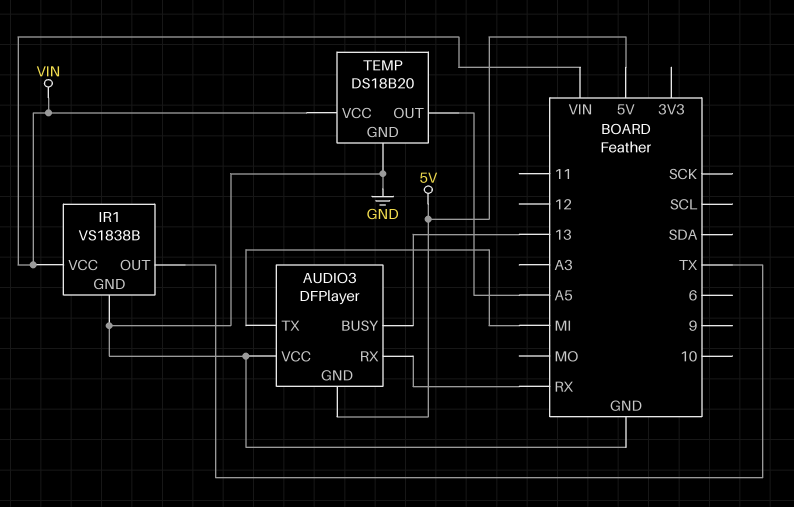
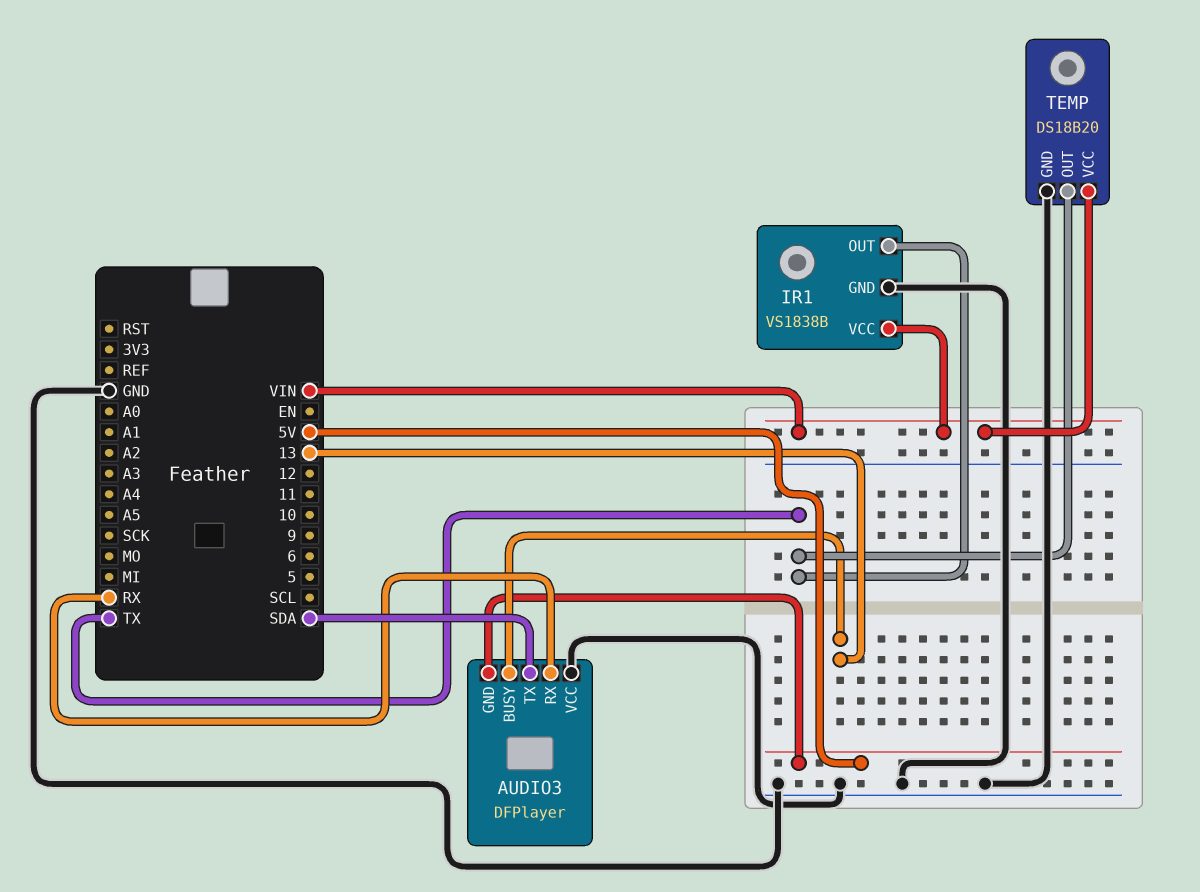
AUDIO3 pin TX: MI -> SDA
TEMP pin OUT: A5 -> TX

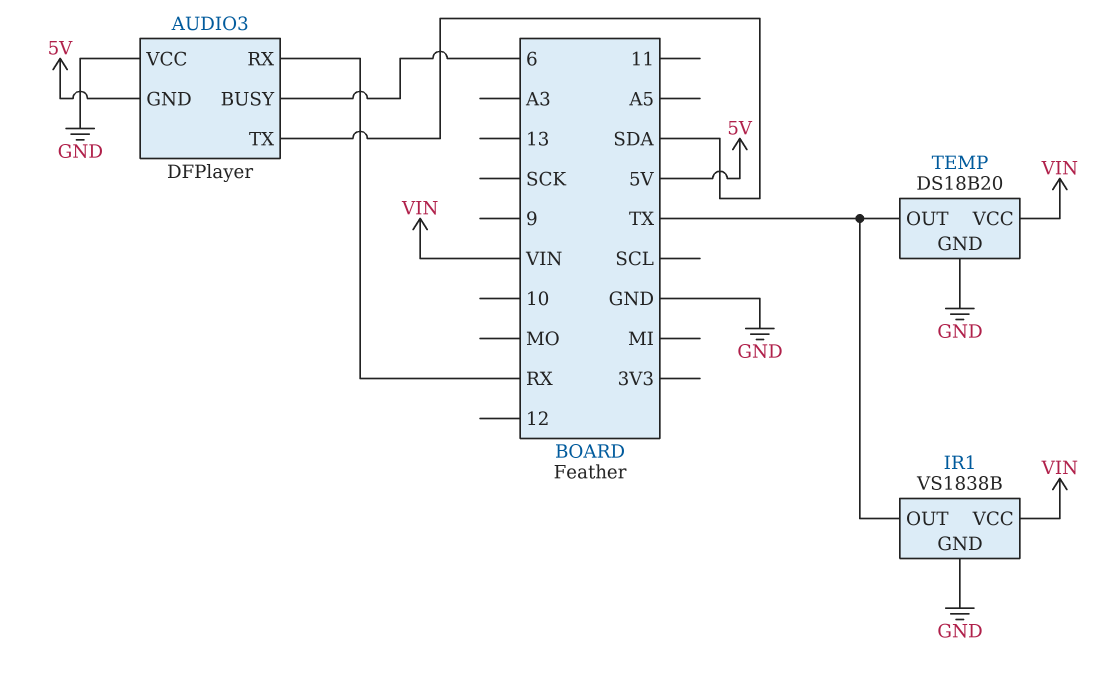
AUDIO3 pin BUSY: 13 -> 6

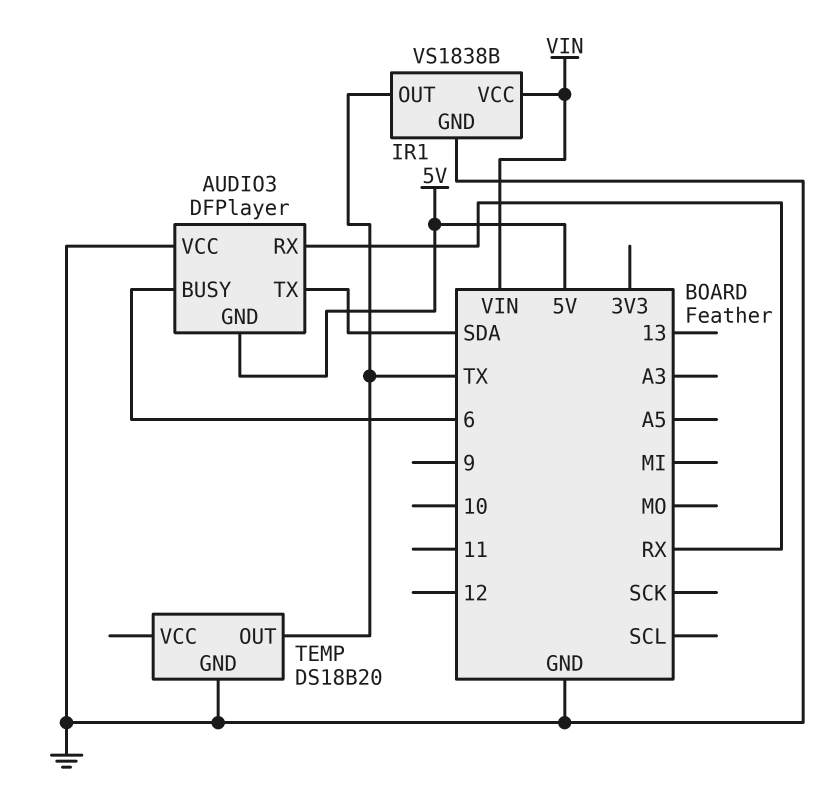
TEMP pin VCC: VIN -> none

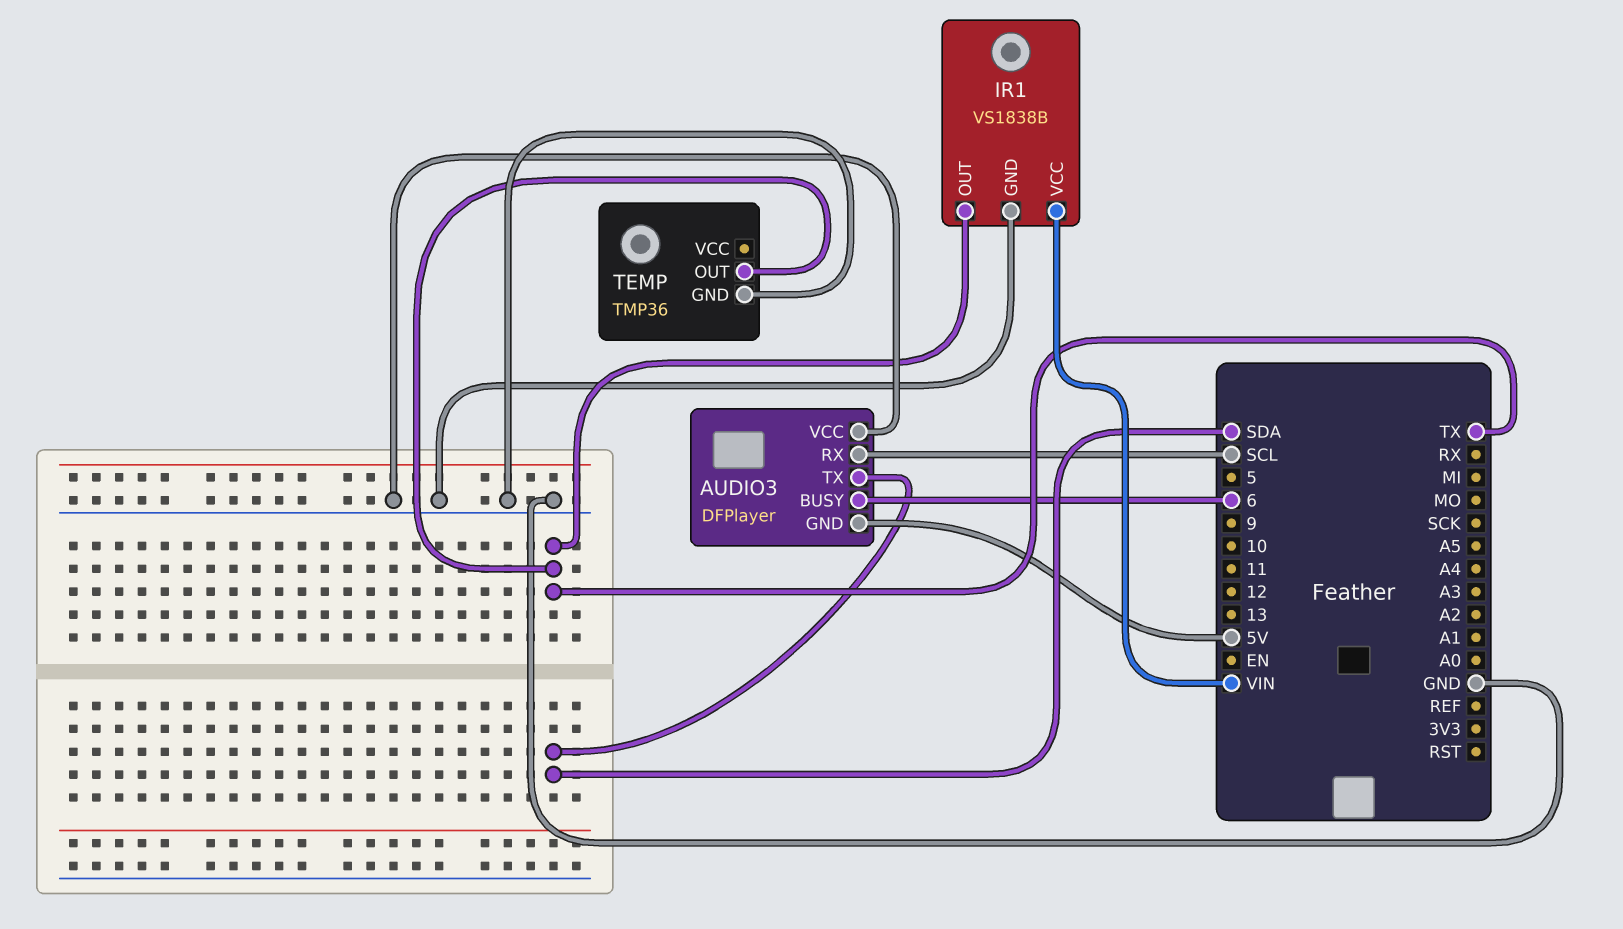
AUDIO3 pin RX: RX -> SCL
TEMP: DS18B20 -> TMP36

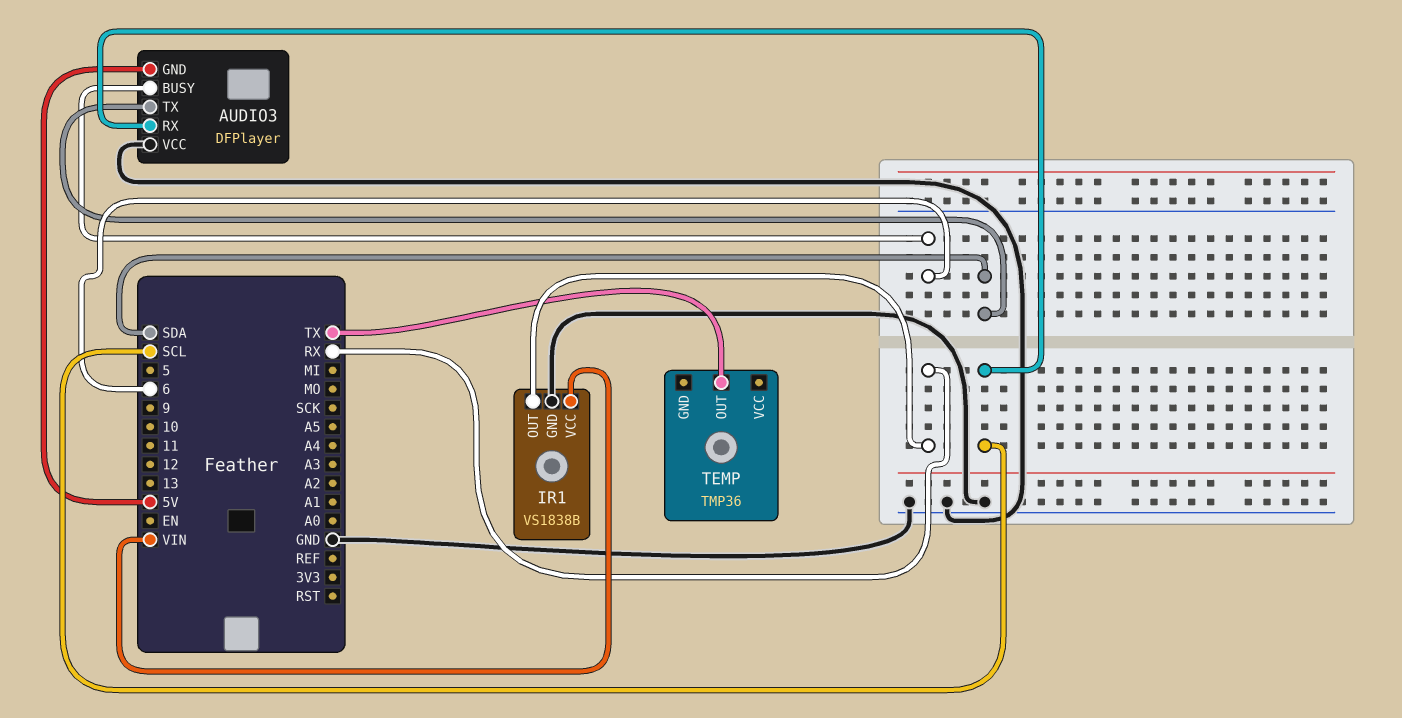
IR1 pin OUT: TX -> RX
TEMP pin GND: GND -> none

